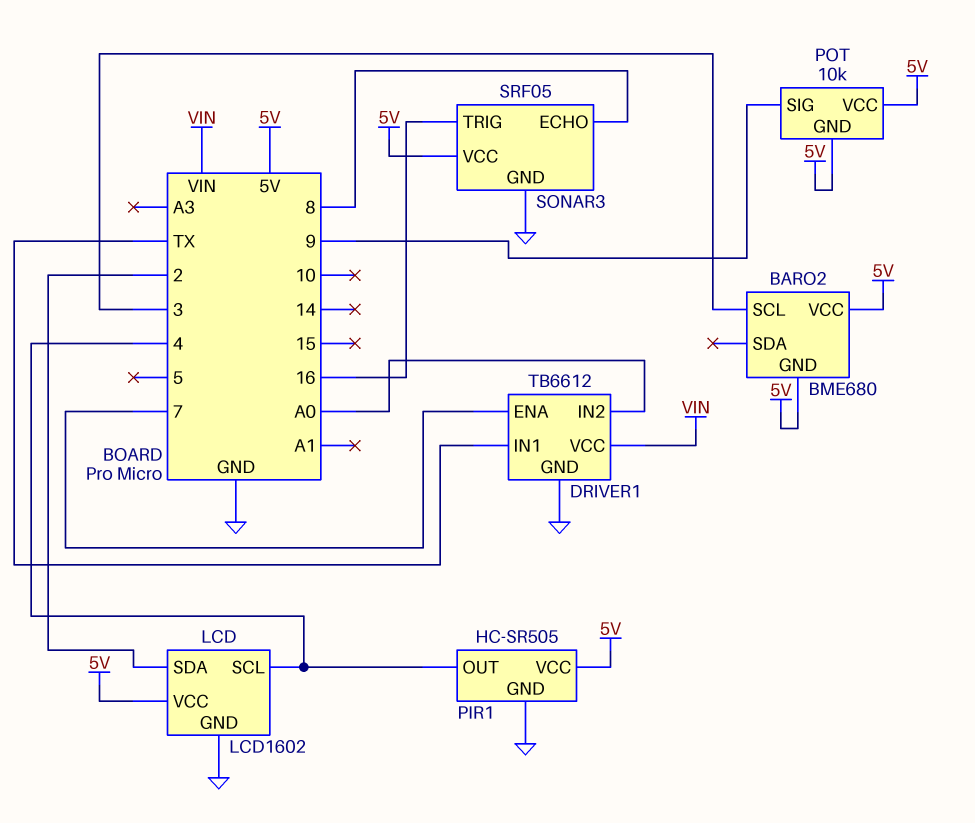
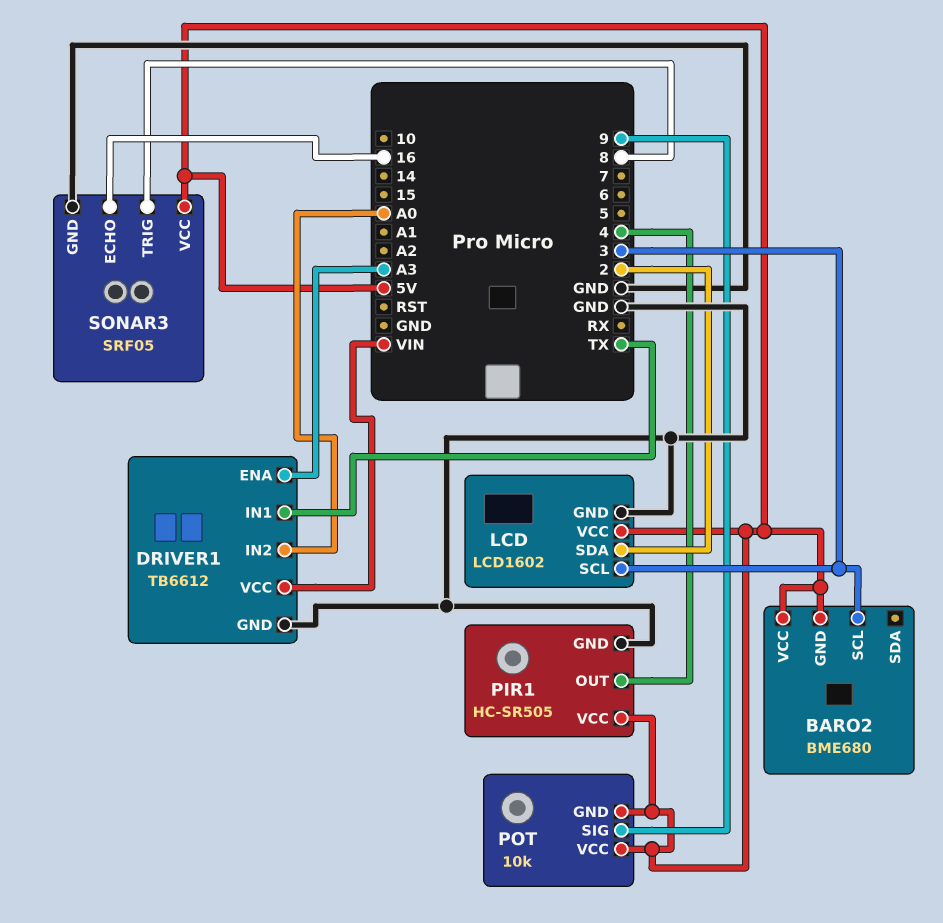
DRIVER1 pin ENA: 7 -> A3
LCD pin SCL: 4 -> 3
SONAR3 pin ECHO: 8 -> 16
SONAR3 pin TRIG: 16 -> 8

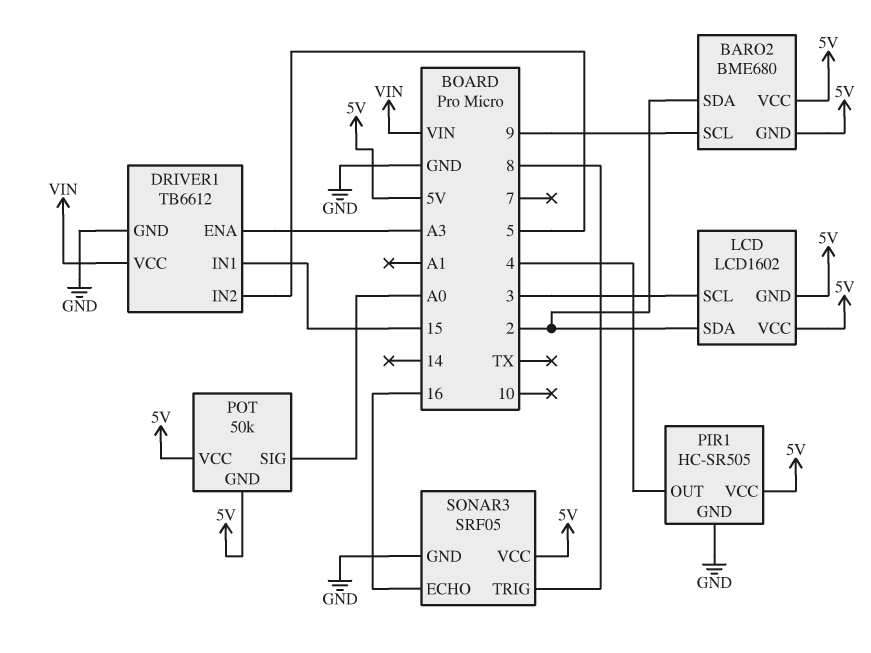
BARO2 pin SCL: 3 -> 9
BARO2 pin SDA: none -> 2
DRIVER1 pin IN1: TX -> 15
DRIVER1 pin IN2: A0 -> 5
LCD pin GND: GND -> 5V
POT: 10k -> 50k
POT pin SIG: 9 -> A0

